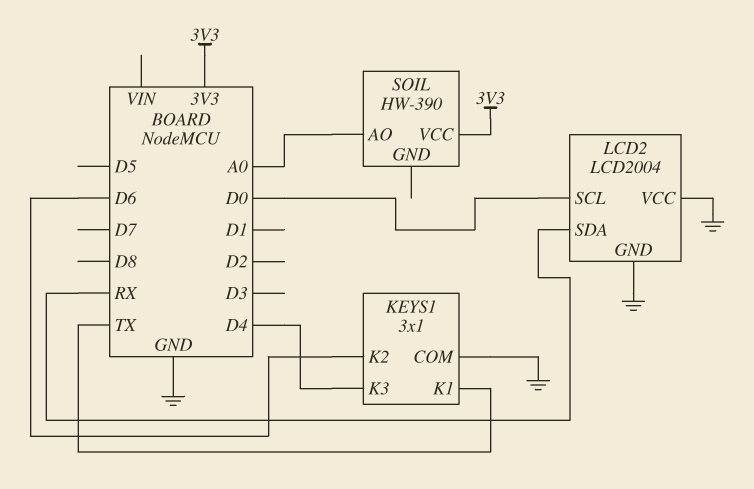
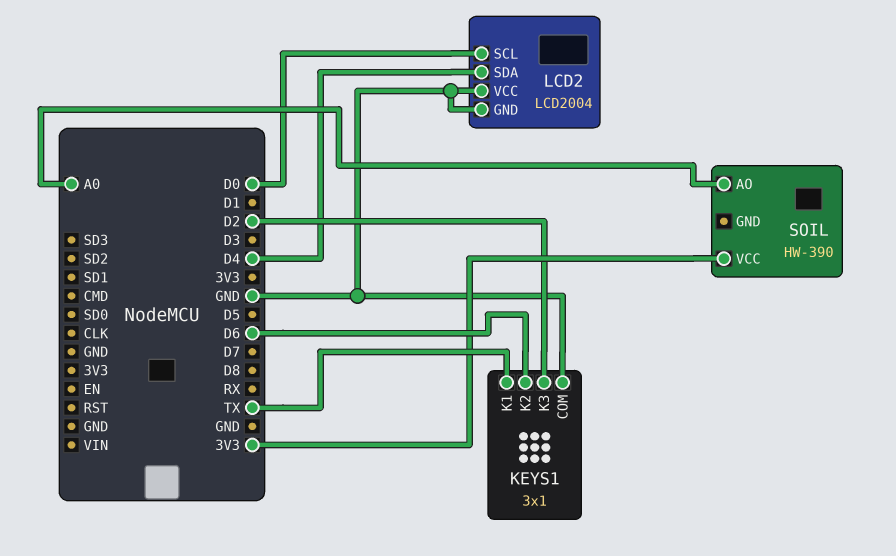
KEYS1 pin K3: D4 -> D2
LCD2 pin SDA: RX -> D4

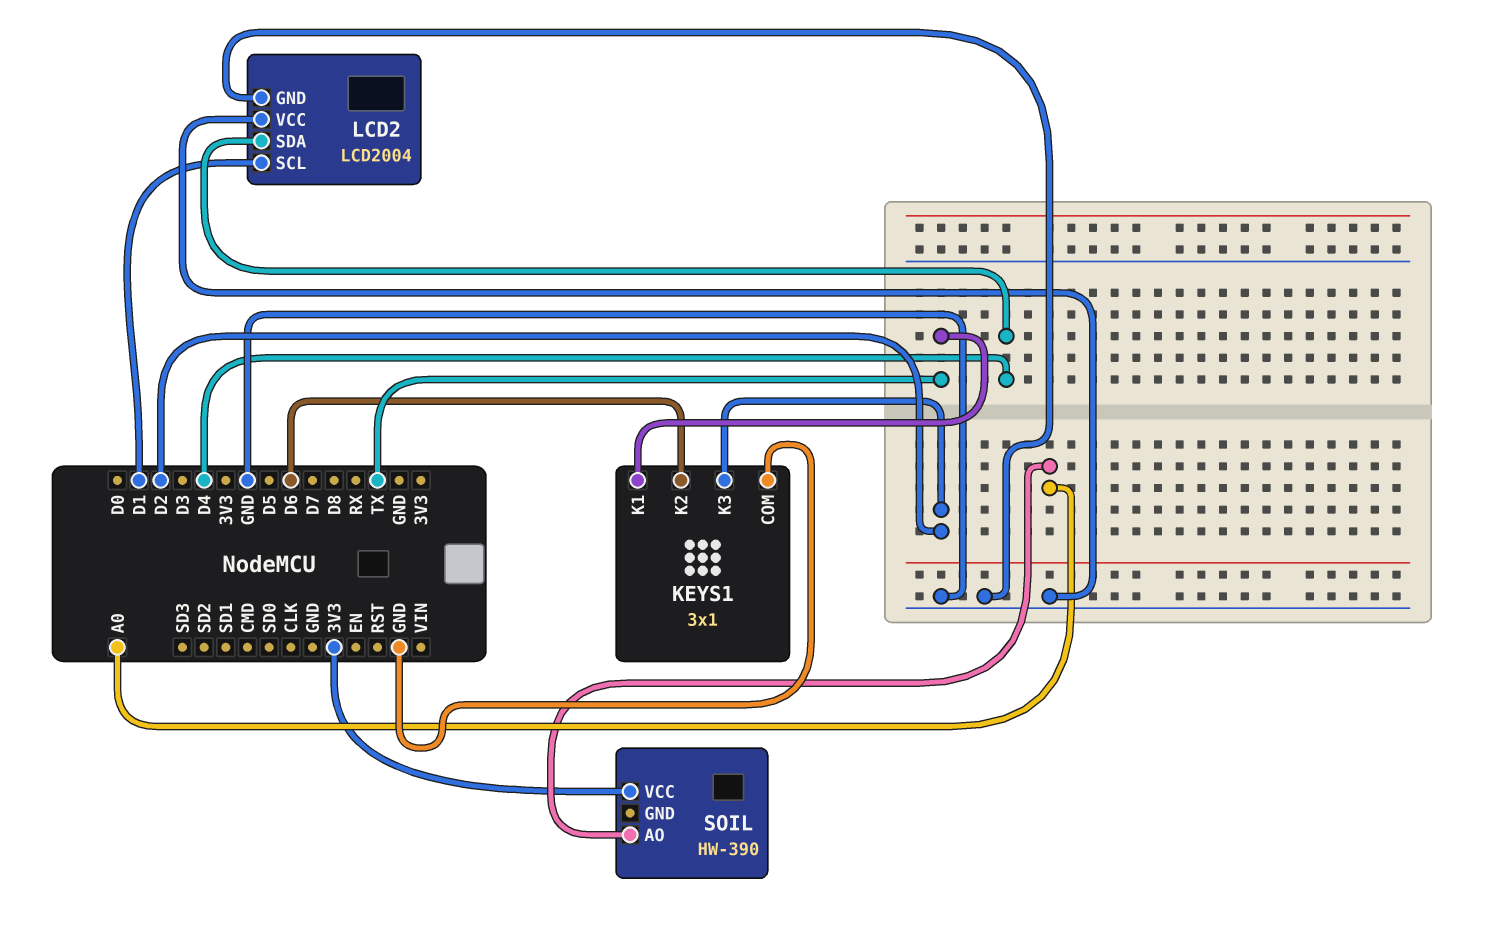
LCD2 pin SCL: D0 -> D1

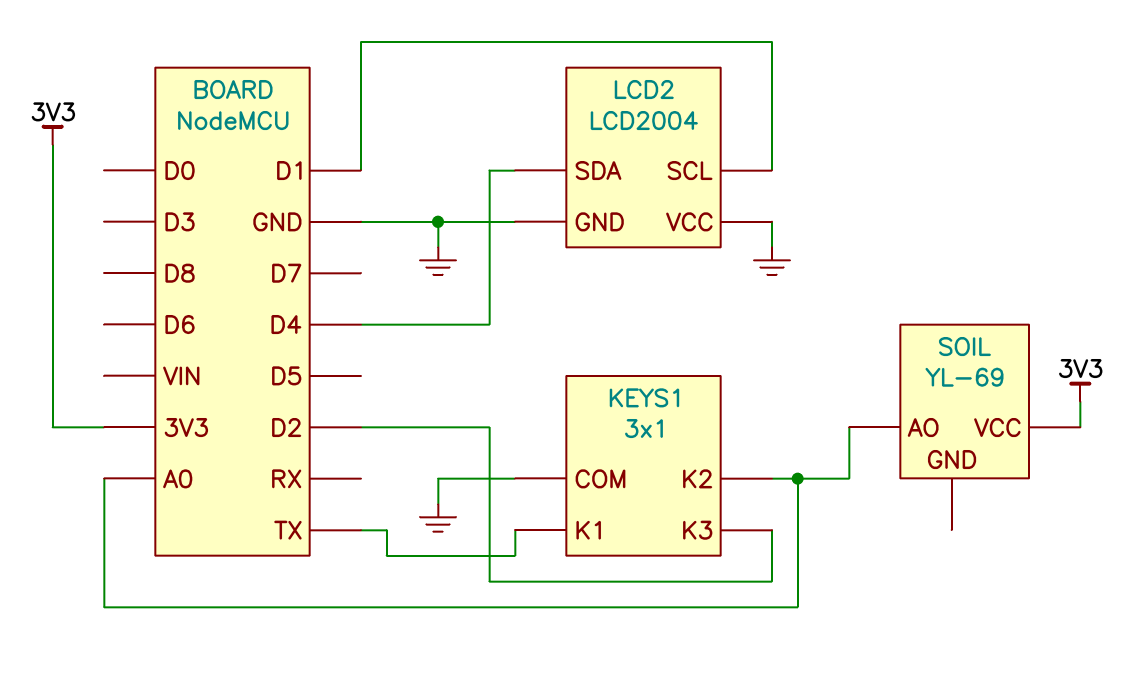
KEYS1 pin K2: D6 -> A0
SOIL: HW-390 -> YL-69

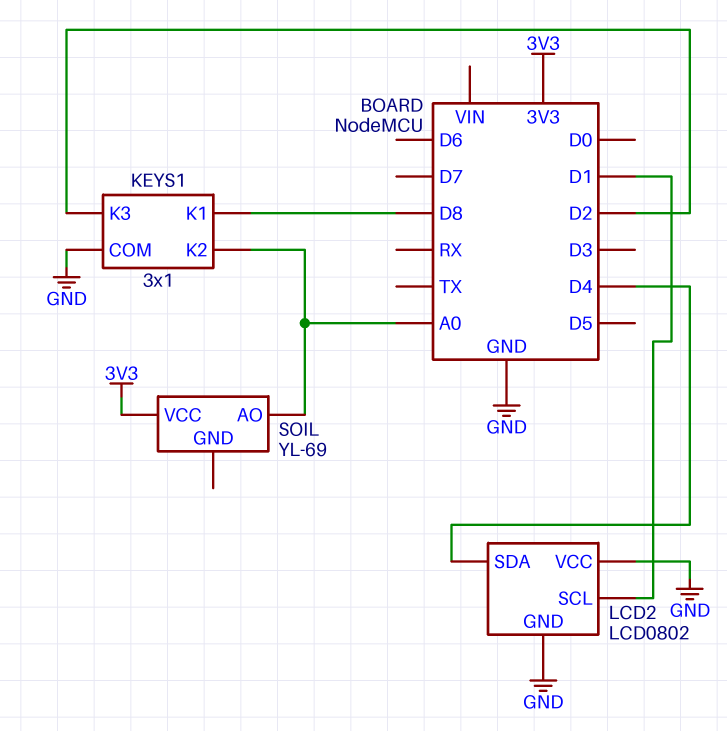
KEYS1 pin K1: TX -> D8
LCD2: LCD2004 -> LCD0802

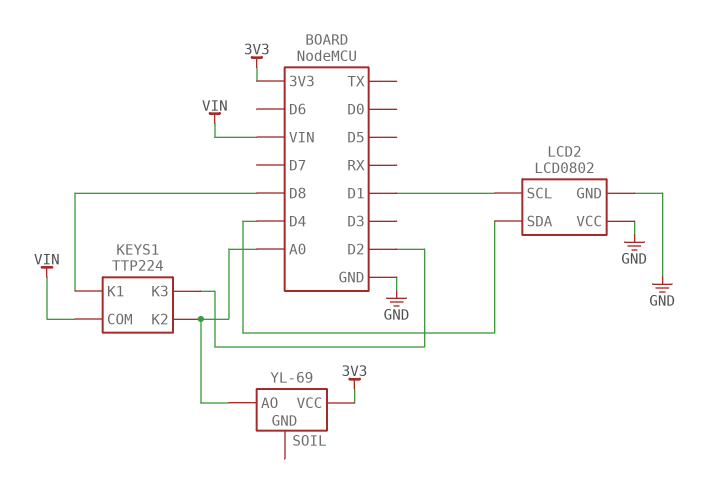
KEYS1: 3x1 -> TTP224
KEYS1 pin COM: GND -> VIN

